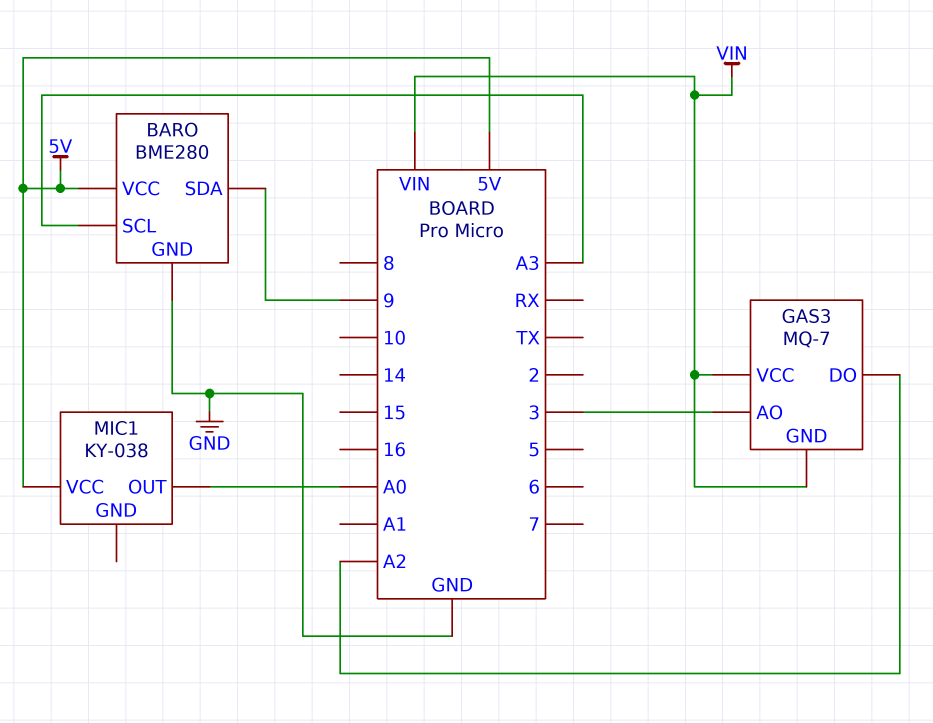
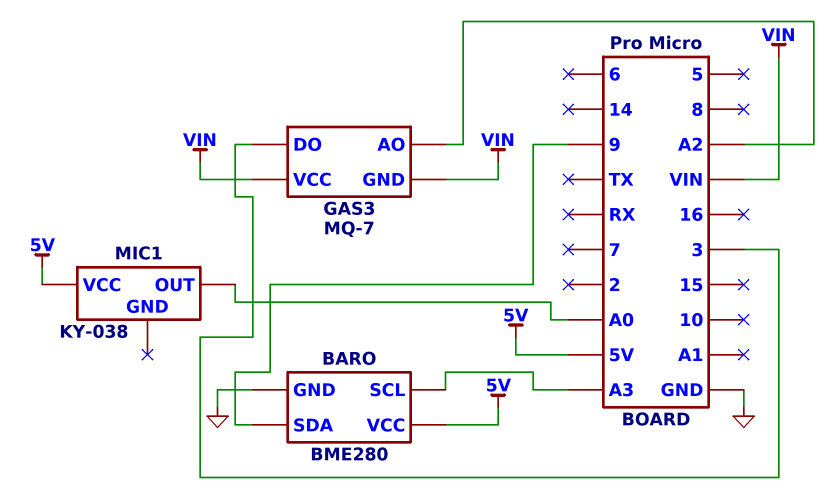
GAS3 pin AO: 3 -> A2
GAS3 pin DO: A2 -> 3

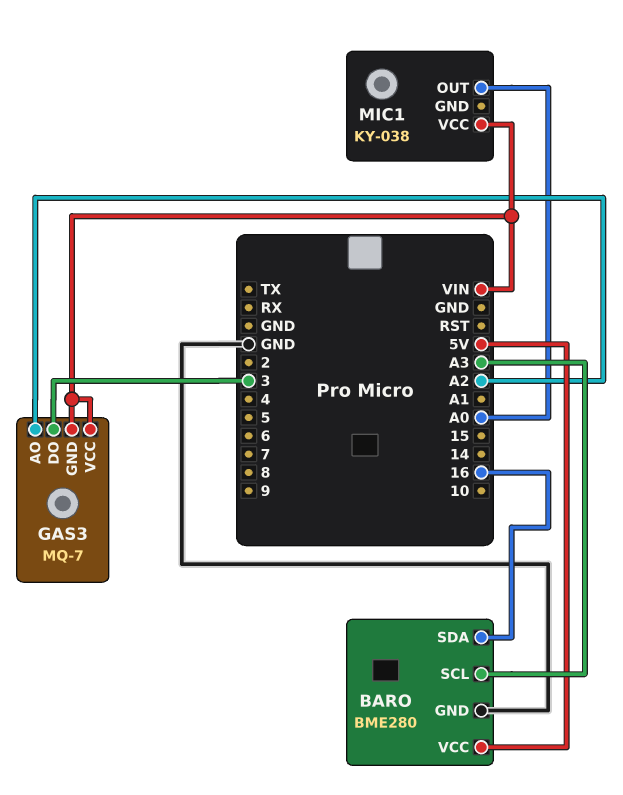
BARO pin SDA: 9 -> 16
MIC1 pin VCC: 5V -> VIN

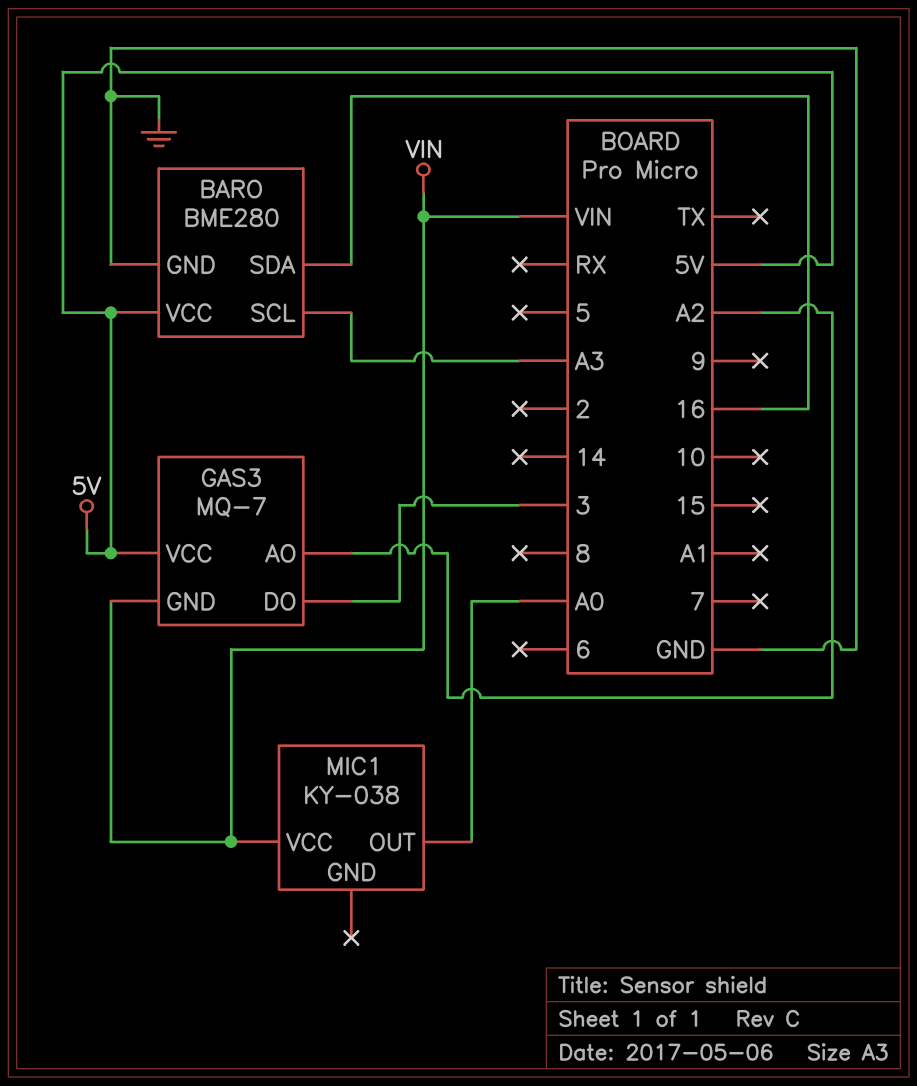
GAS3 pin VCC: VIN -> 5V

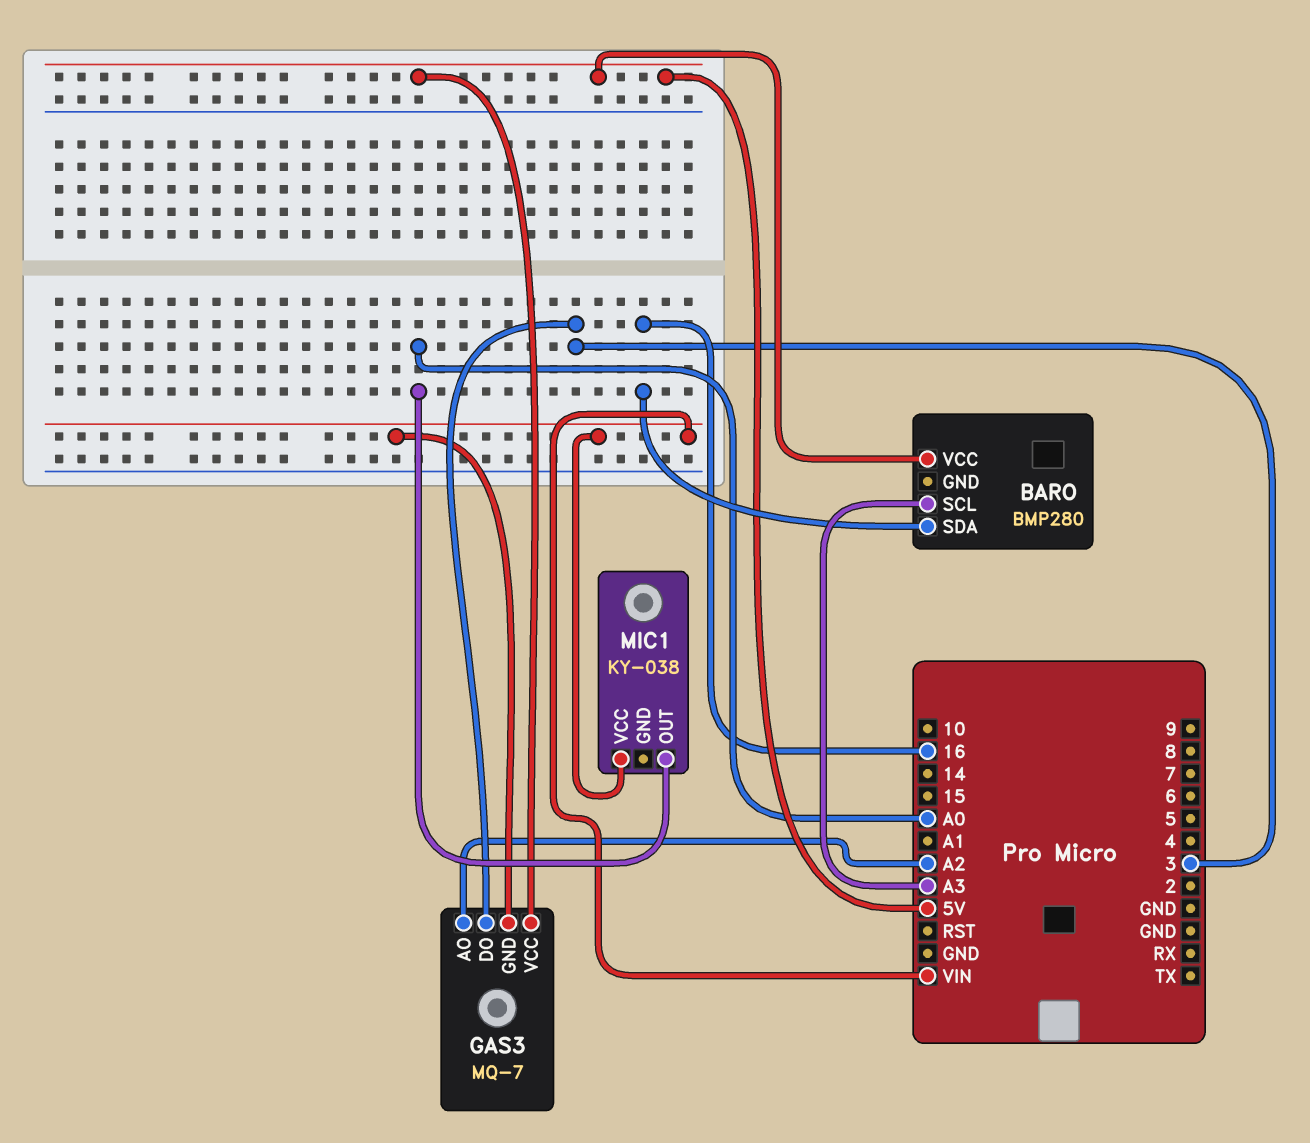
BARO: BME280 -> BMP280
BARO pin GND: GND -> none

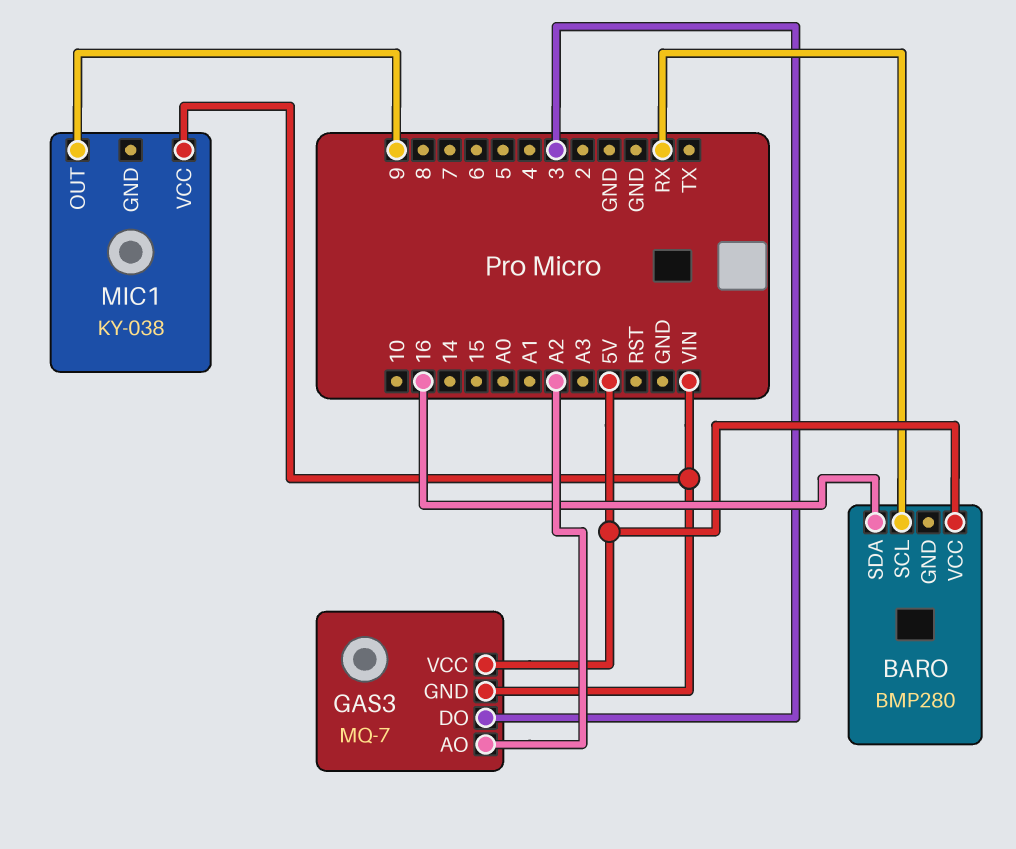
BARO pin SCL: A3 -> RX
MIC1 pin OUT: A0 -> 9

